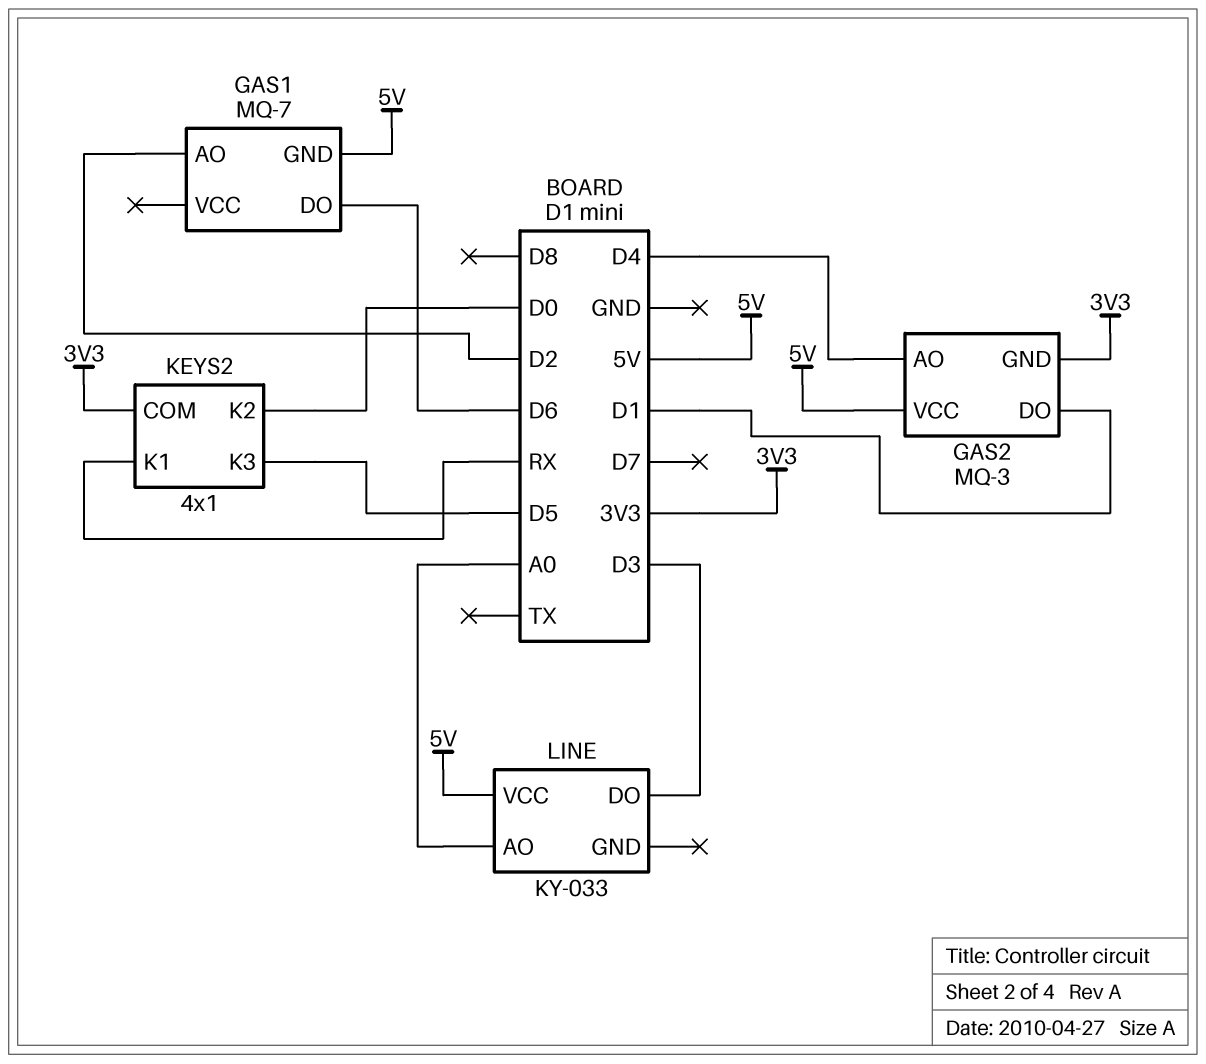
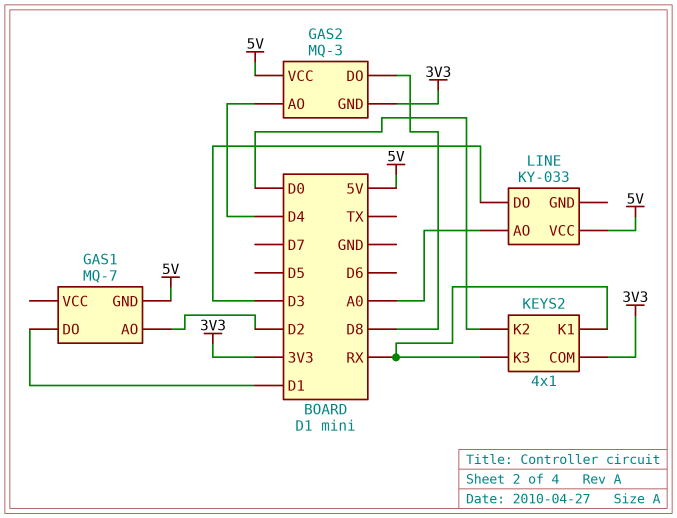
GAS1 pin DO: D6 -> D1
GAS2 pin DO: D1 -> D8
KEYS2 pin K3: D5 -> RX

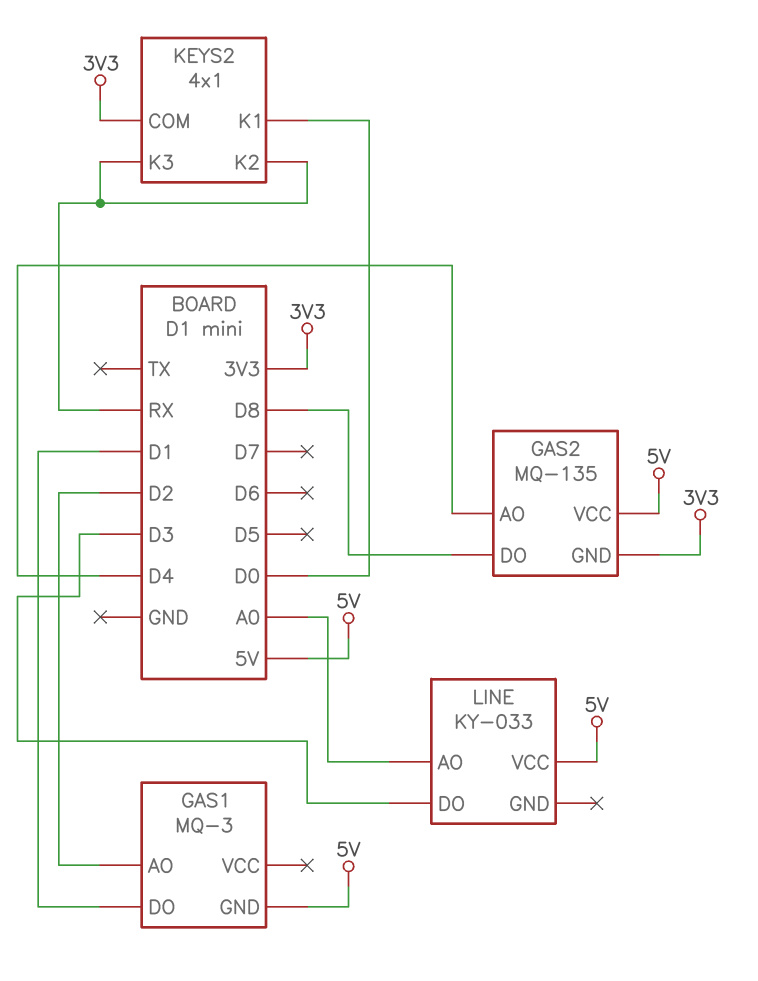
GAS1: MQ-7 -> MQ-3
GAS2: MQ-3 -> MQ-135
KEYS2 pin K1: RX -> D0
KEYS2 pin K2: D0 -> RX

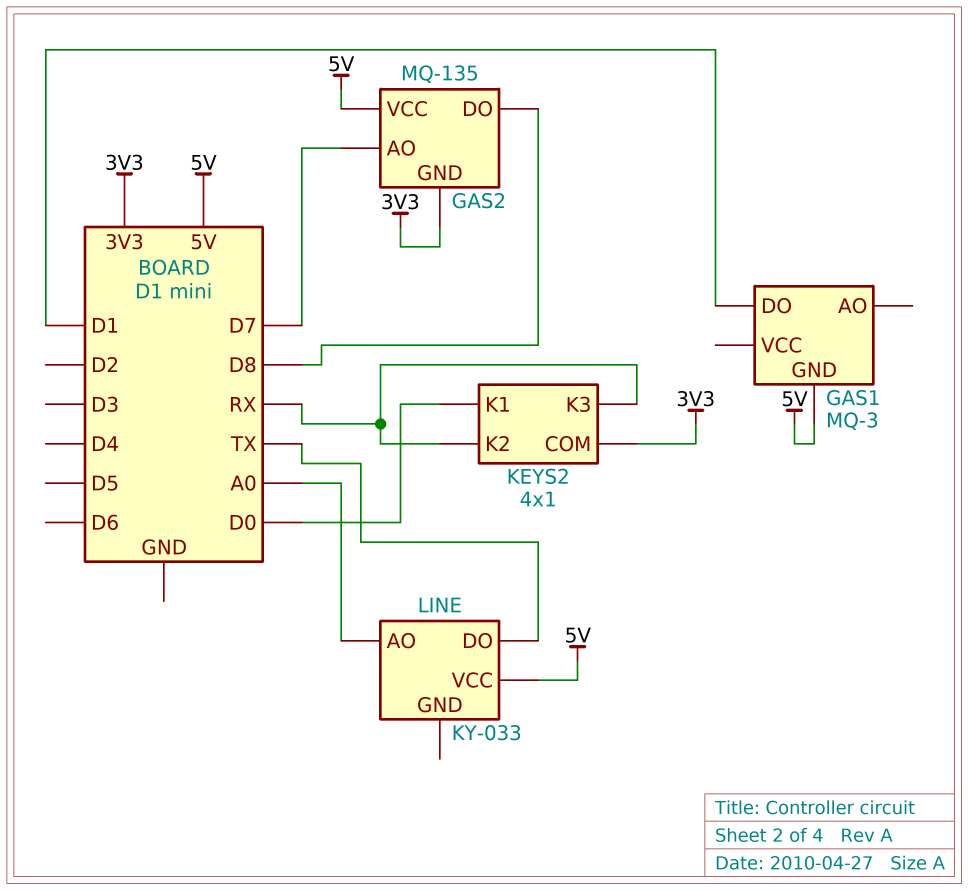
GAS1 pin AO: D2 -> none
GAS2 pin AO: D4 -> D7
LINE pin DO: D3 -> TX

